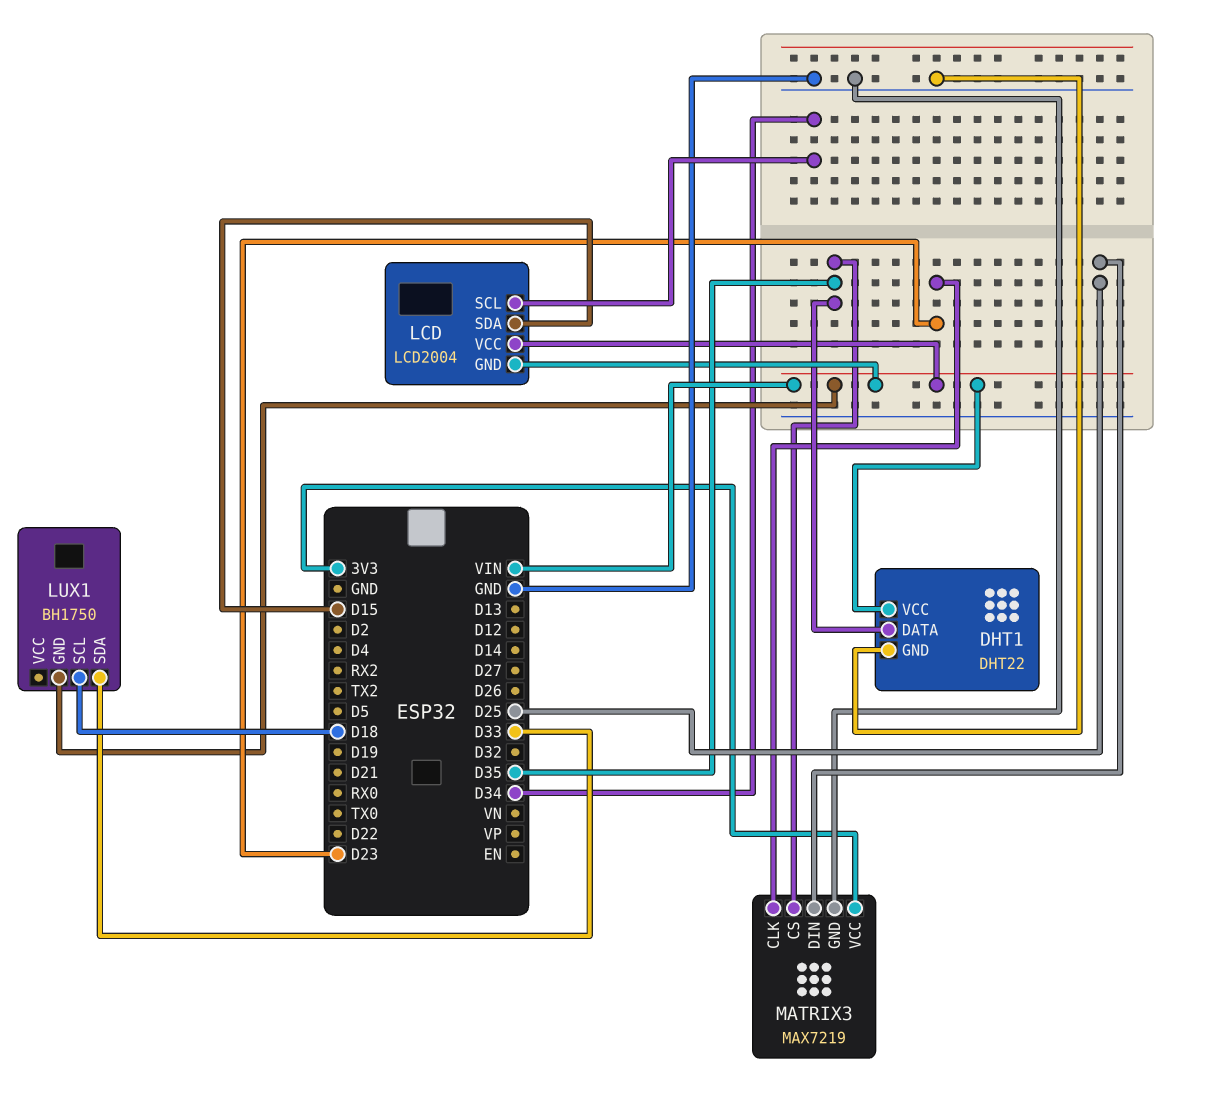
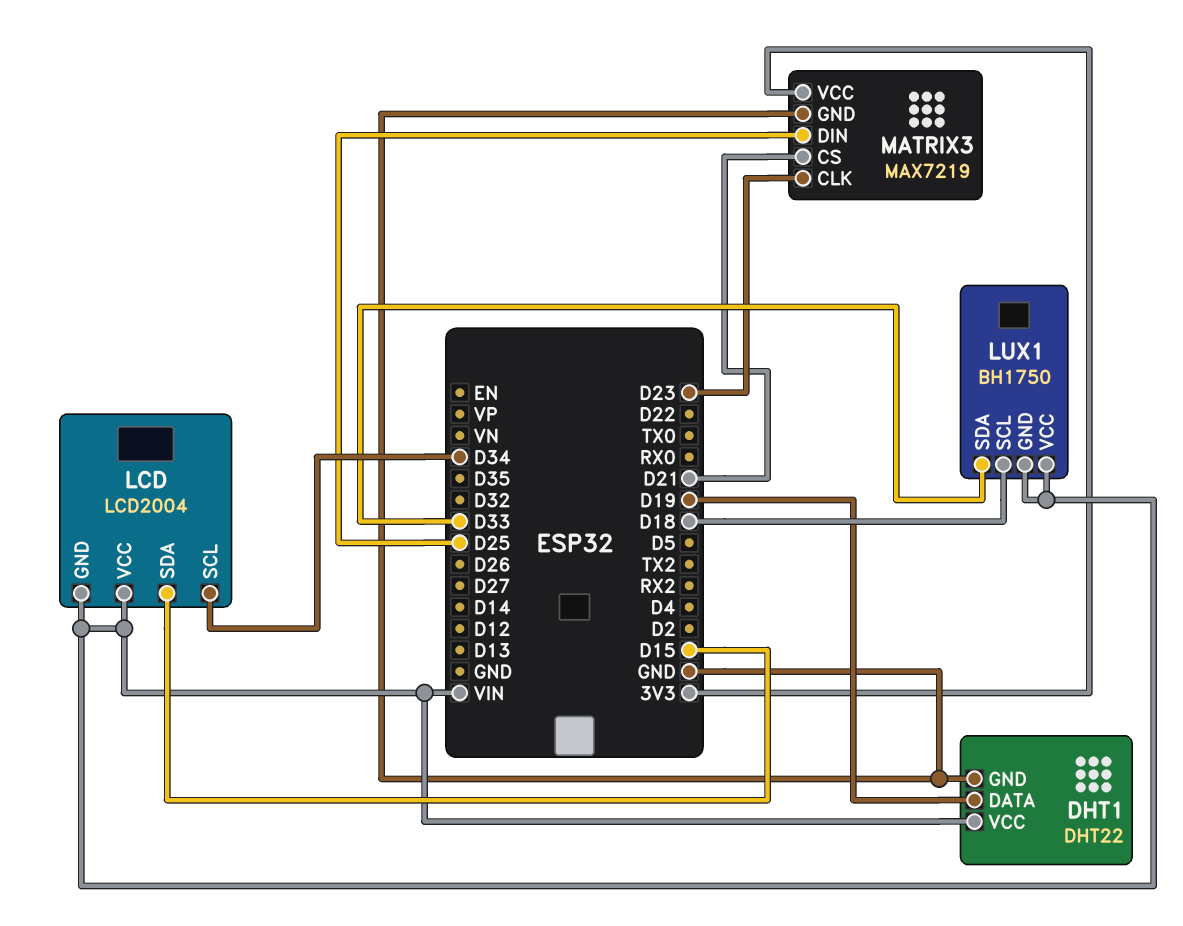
DHT1 pin DATA: D35 -> D19
LUX1 pin VCC: none -> VIN
MATRIX3 pin CS: D35 -> D21

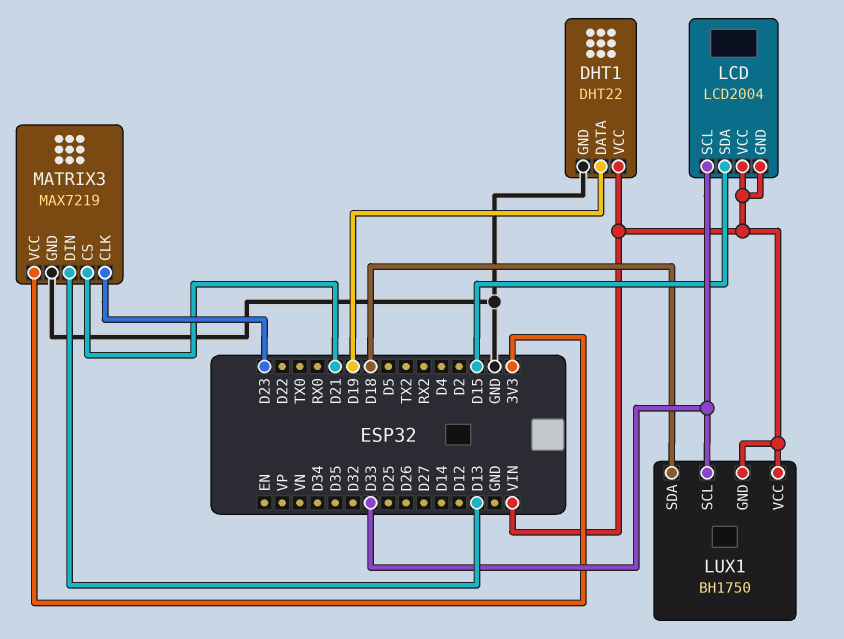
LCD pin SCL: D34 -> D33
LUX1 pin SCL: D18 -> D33
LUX1 pin SDA: D33 -> D18
MATRIX3 pin DIN: D25 -> D13

